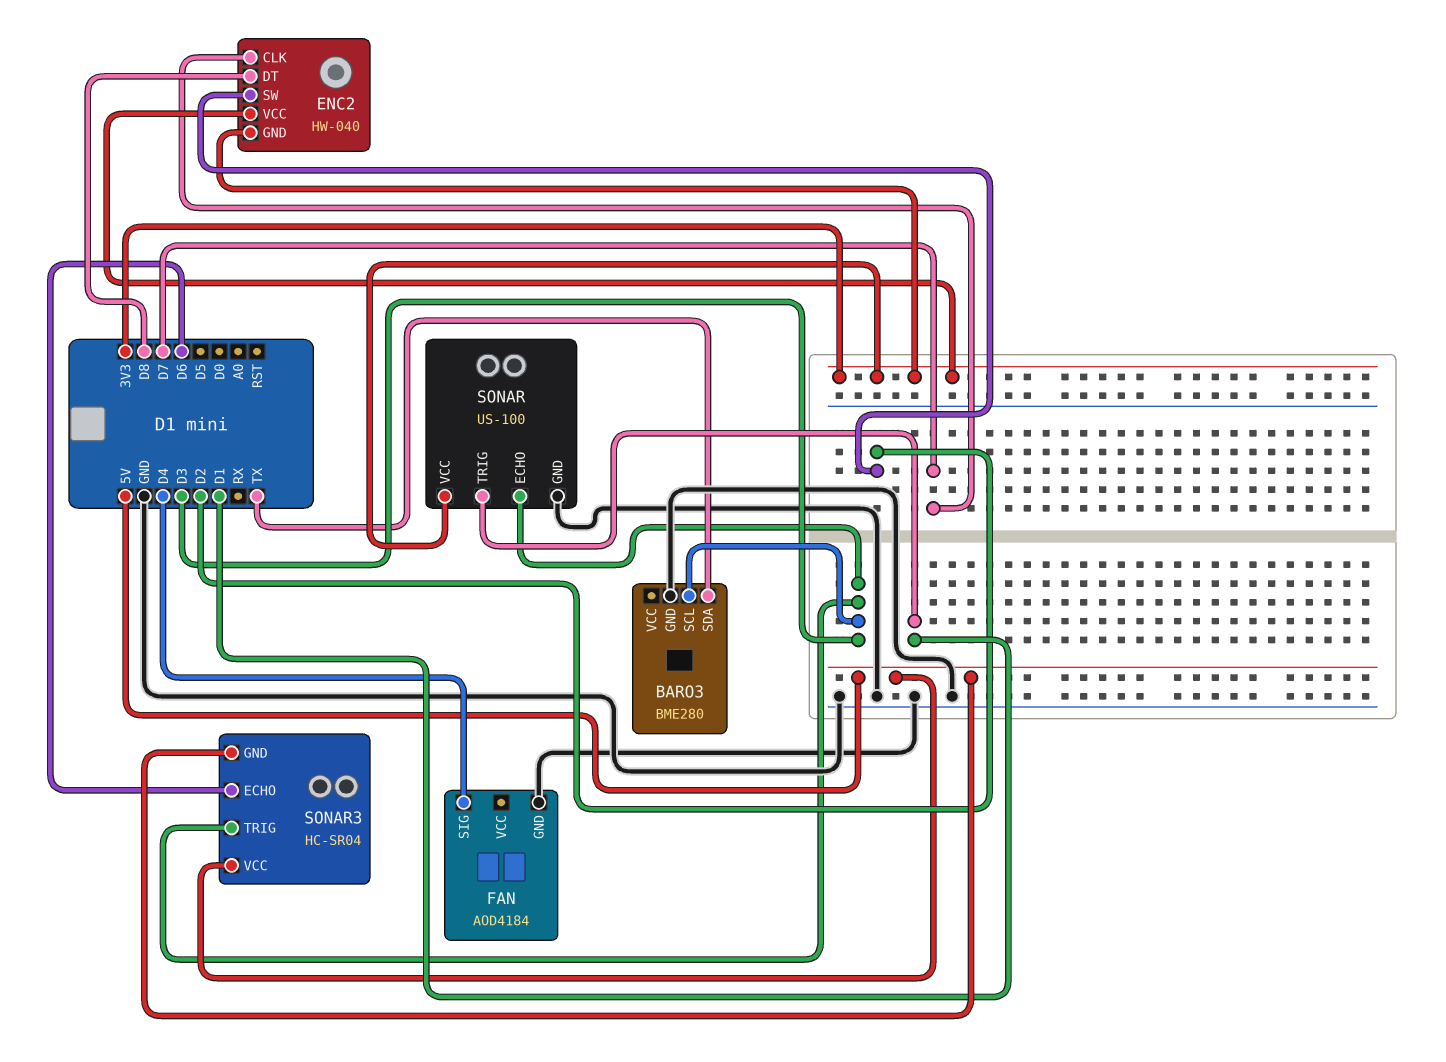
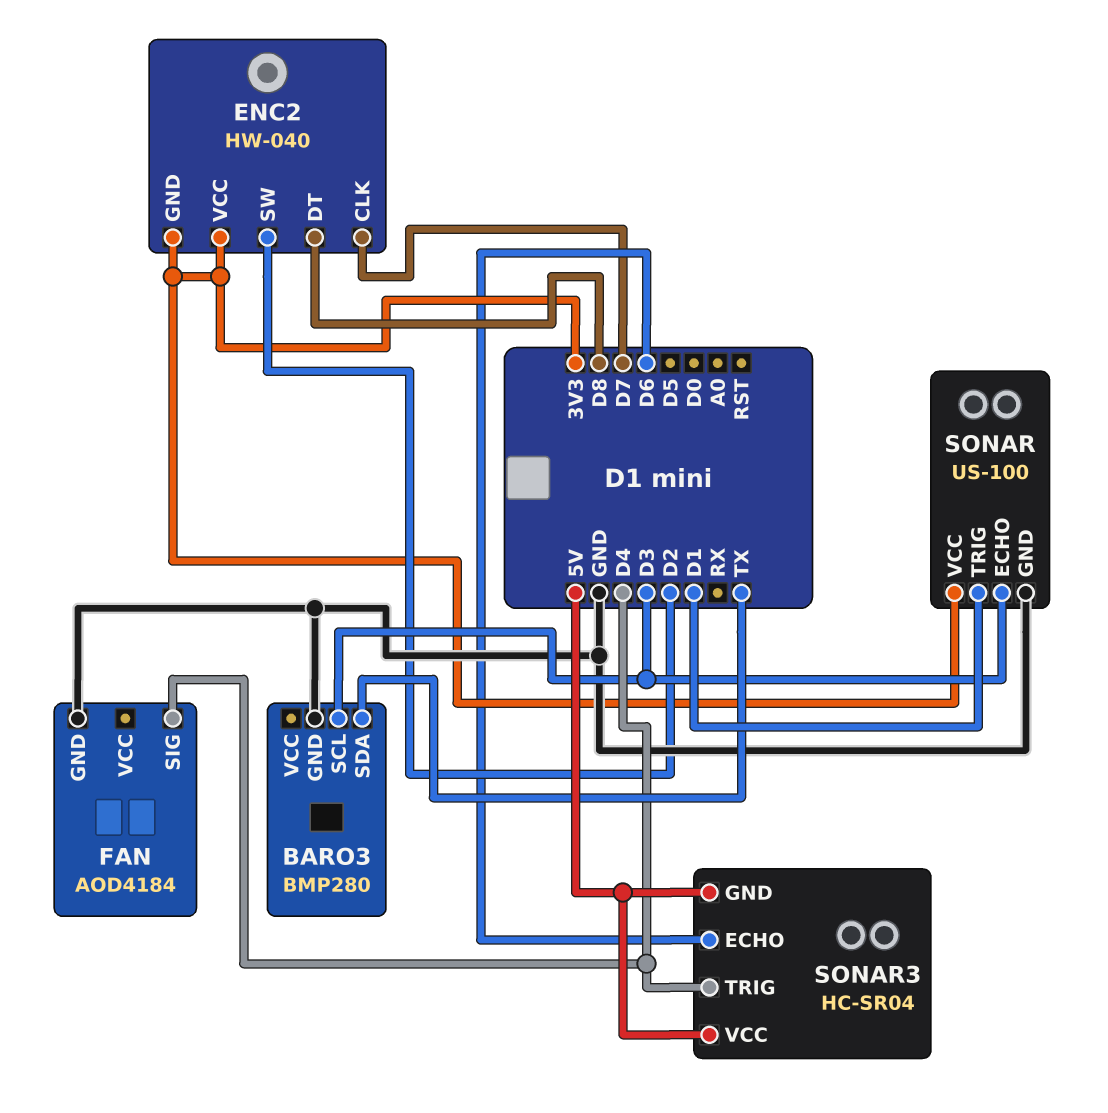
BARO3: BME280 -> BMP280
SONAR3 pin TRIG: D3 -> D4

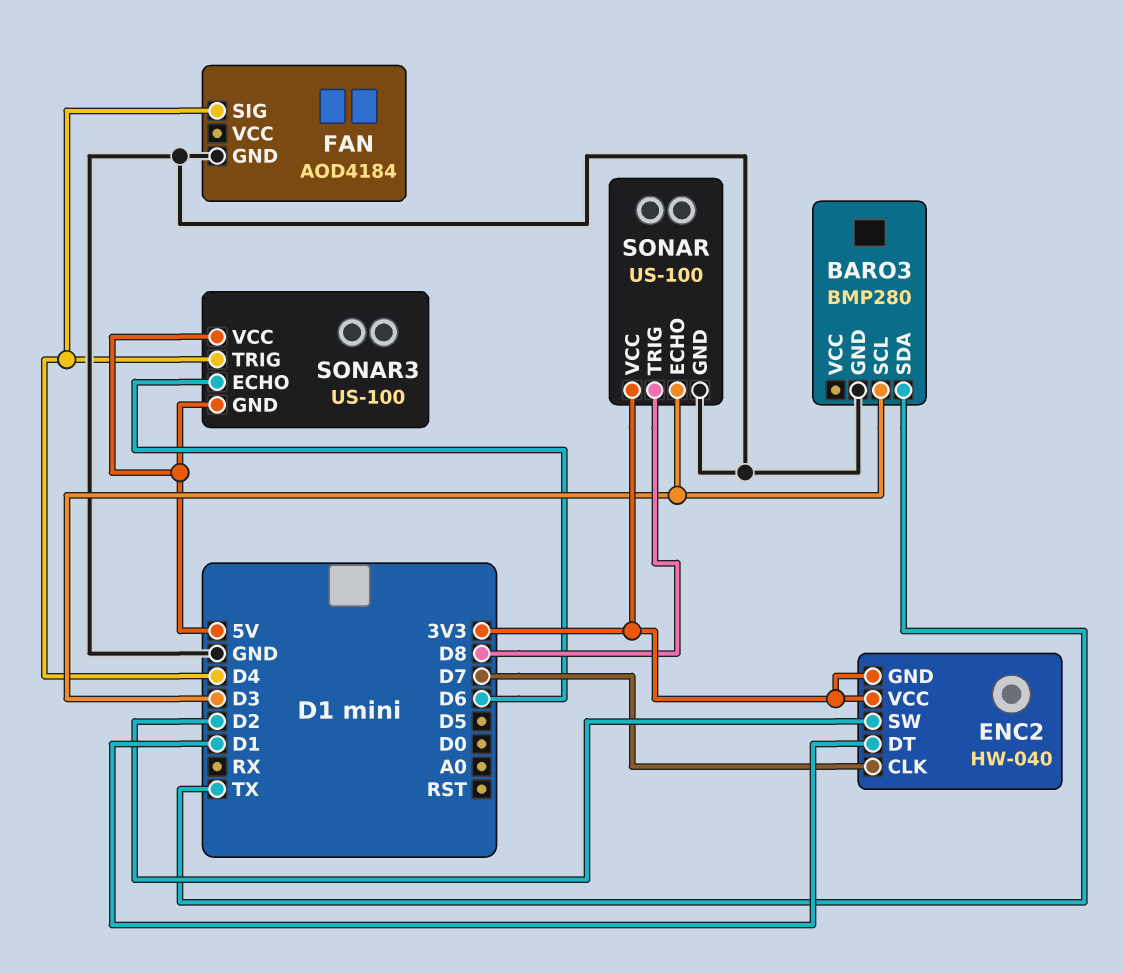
ENC2 pin DT: D8 -> D1
SONAR pin TRIG: D1 -> D8
SONAR3: HC-SR04 -> US-100

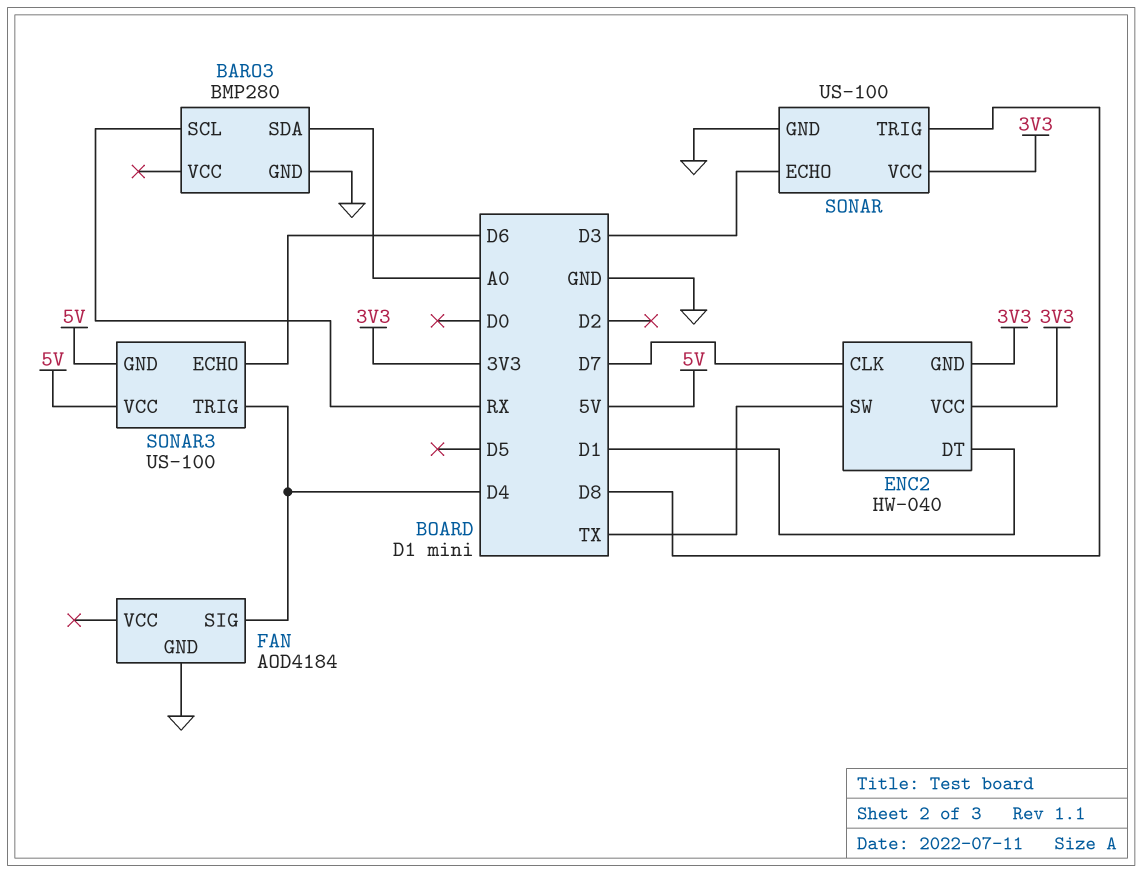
BARO3 pin SCL: D3 -> RX
BARO3 pin SDA: TX -> A0
ENC2 pin SW: D2 -> TX

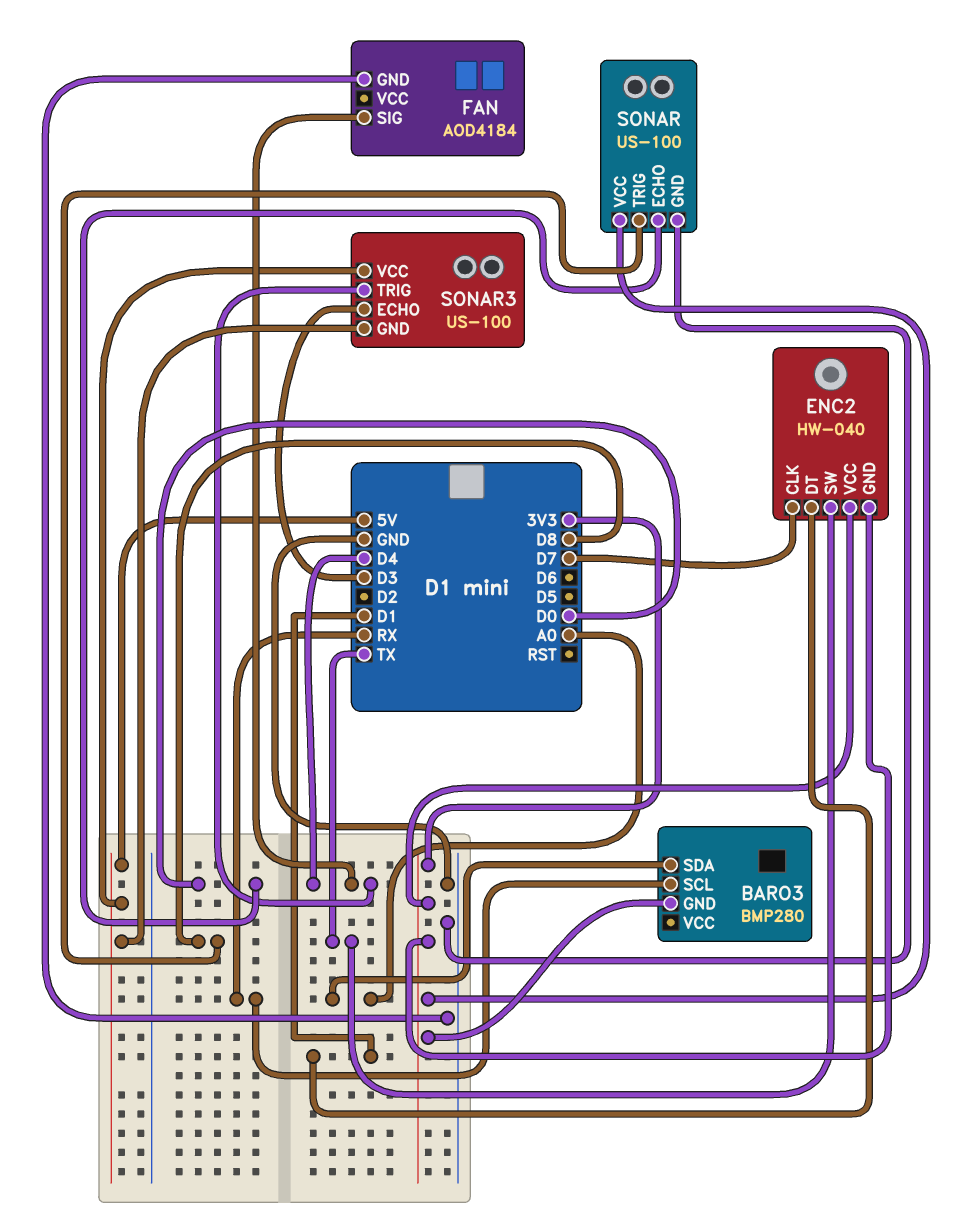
BARO3 pin GND: GND -> 3V3
SONAR pin ECHO: D3 -> D0
SONAR3 pin ECHO: D6 -> D3

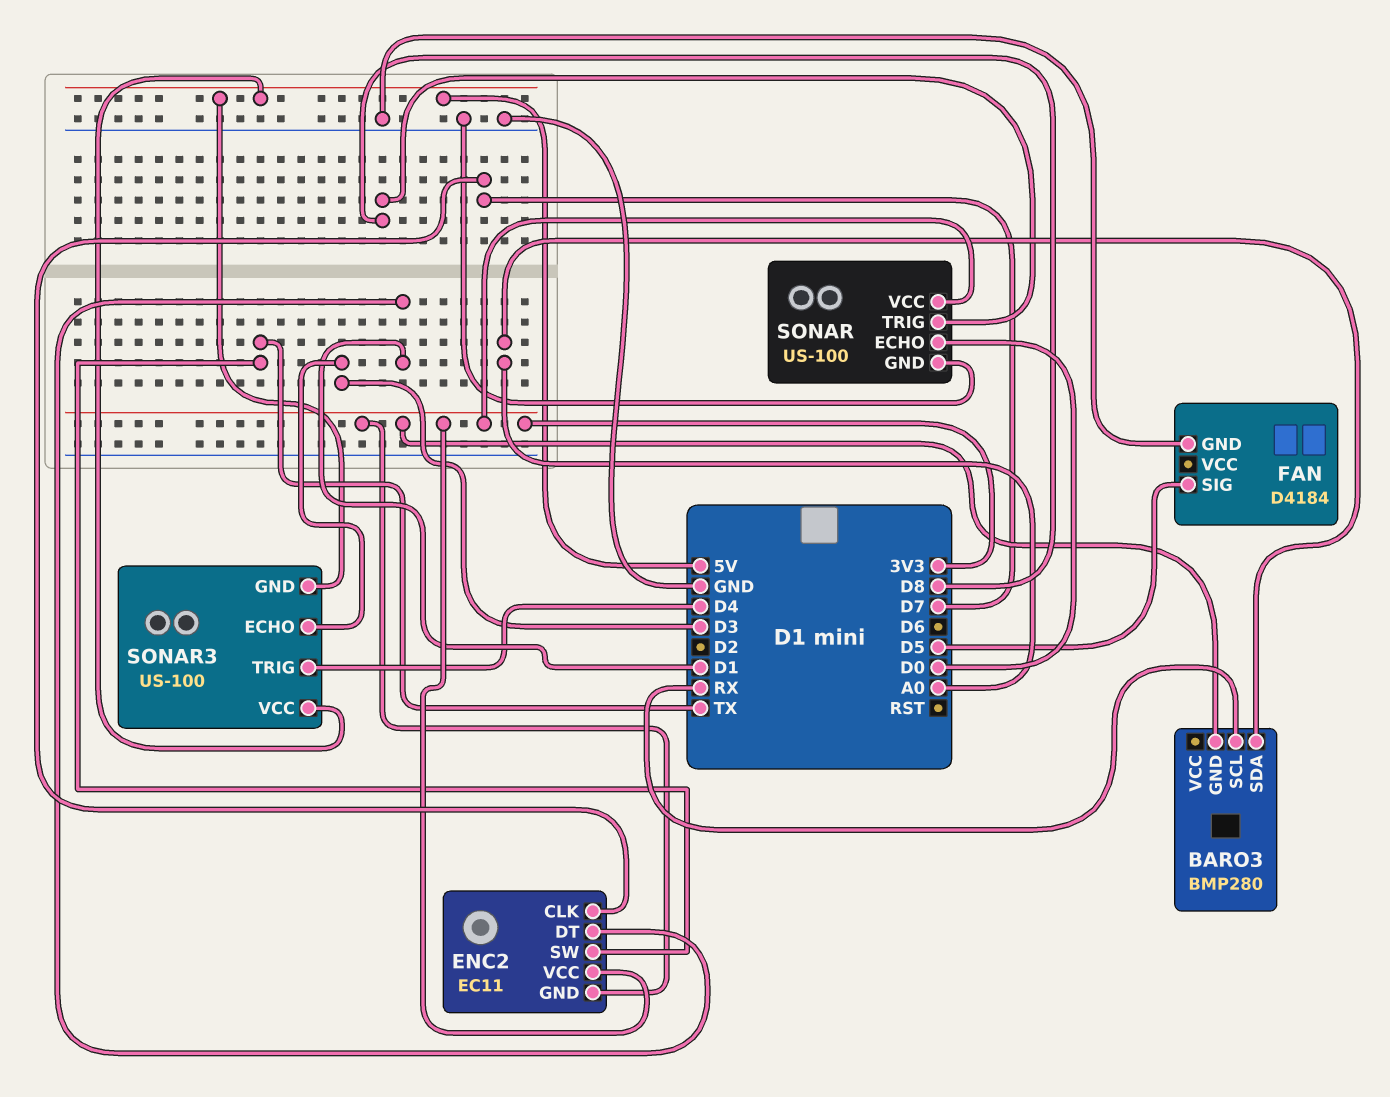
ENC2: HW-040 -> EC11
FAN: AOD4184 -> D4184
FAN pin SIG: D4 -> D5

